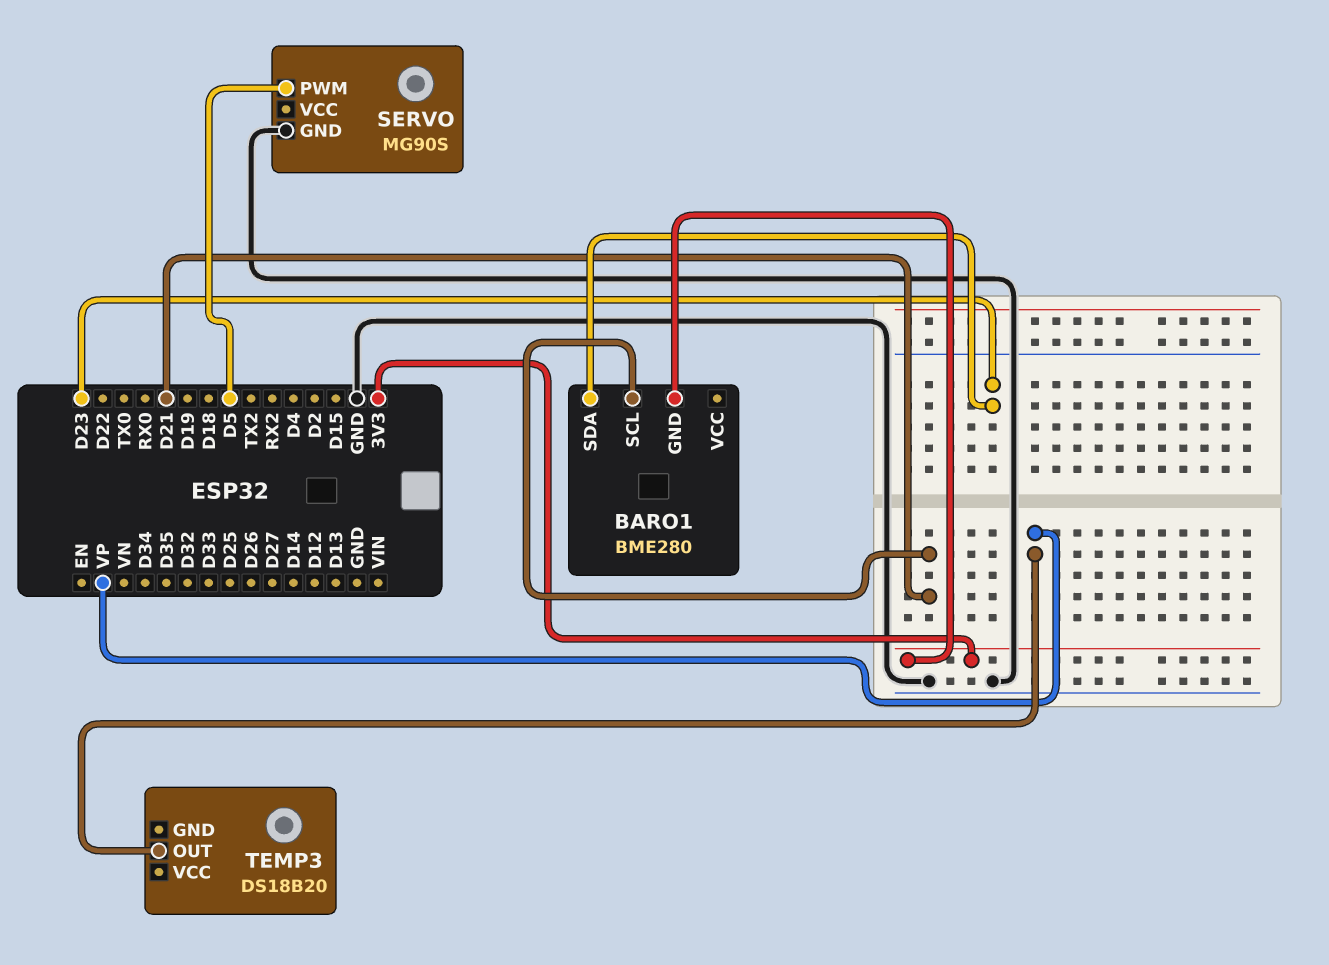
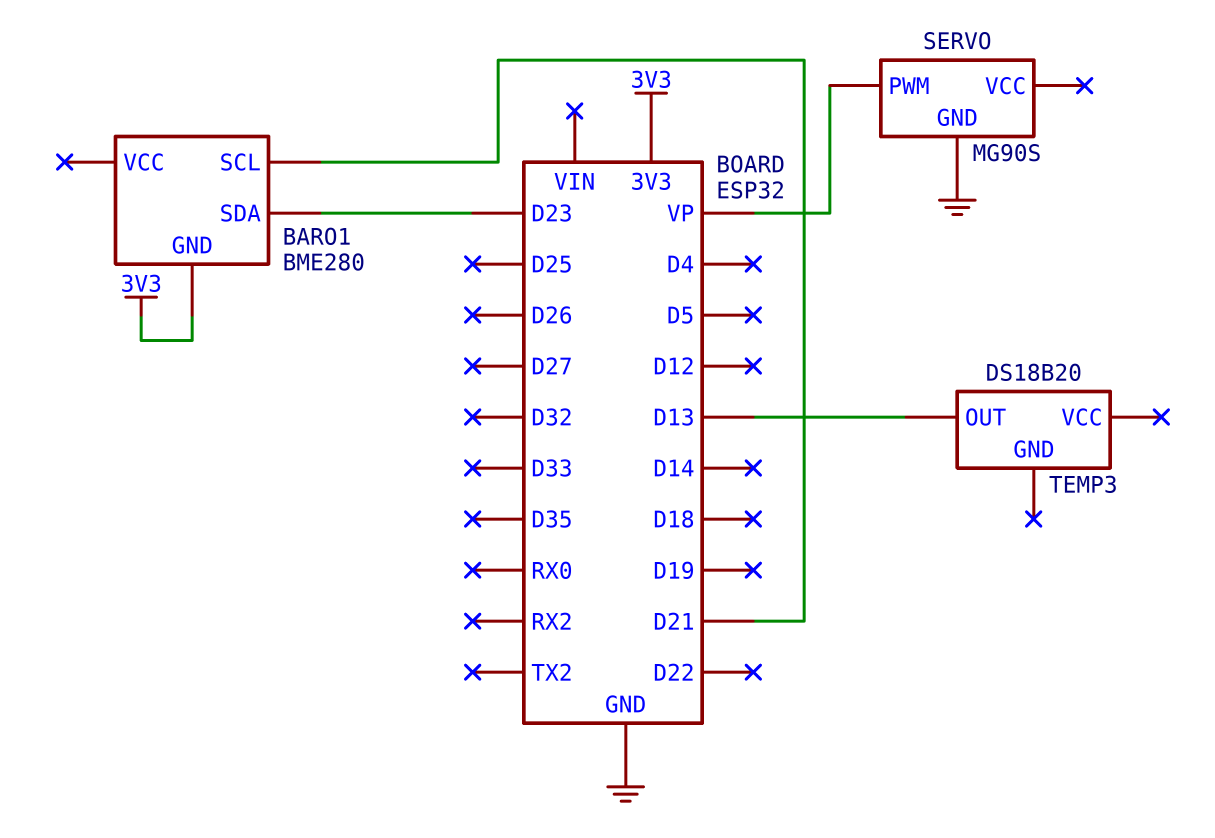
SERVO pin PWM: D5 -> VP
TEMP3 pin OUT: VP -> D13

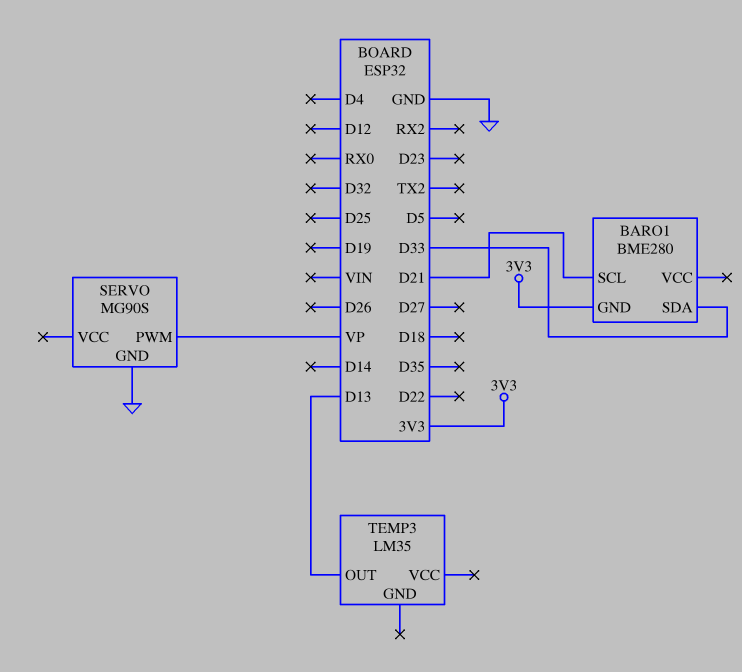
BARO1 pin SDA: D23 -> D33
TEMP3: DS18B20 -> LM35

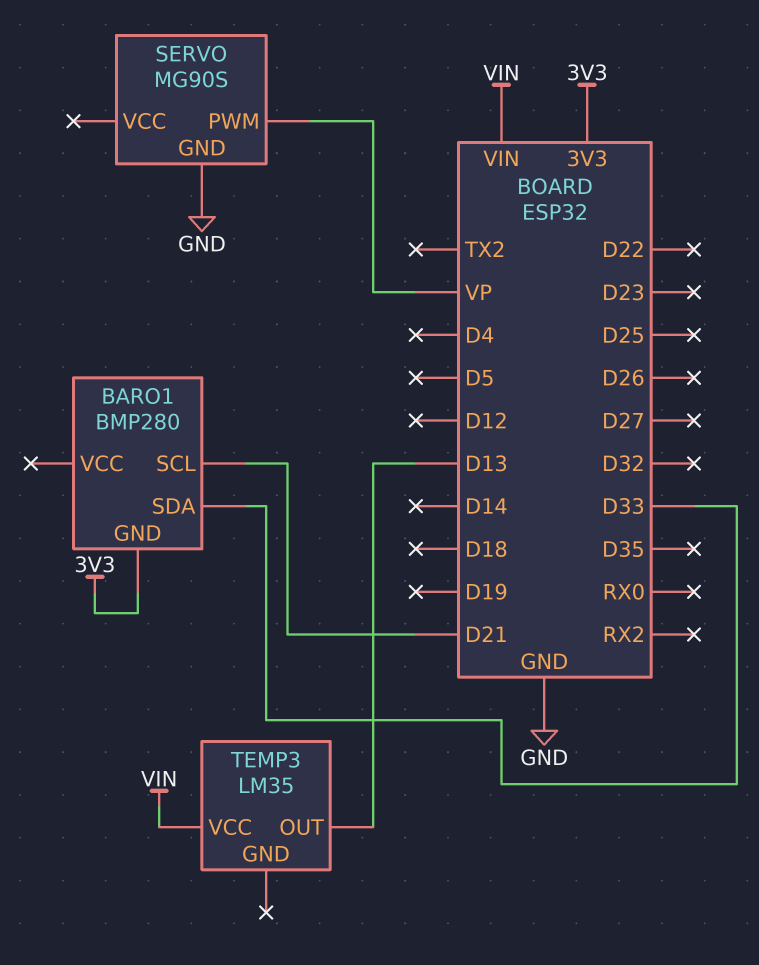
BARO1: BME280 -> BMP280
TEMP3 pin VCC: none -> VIN

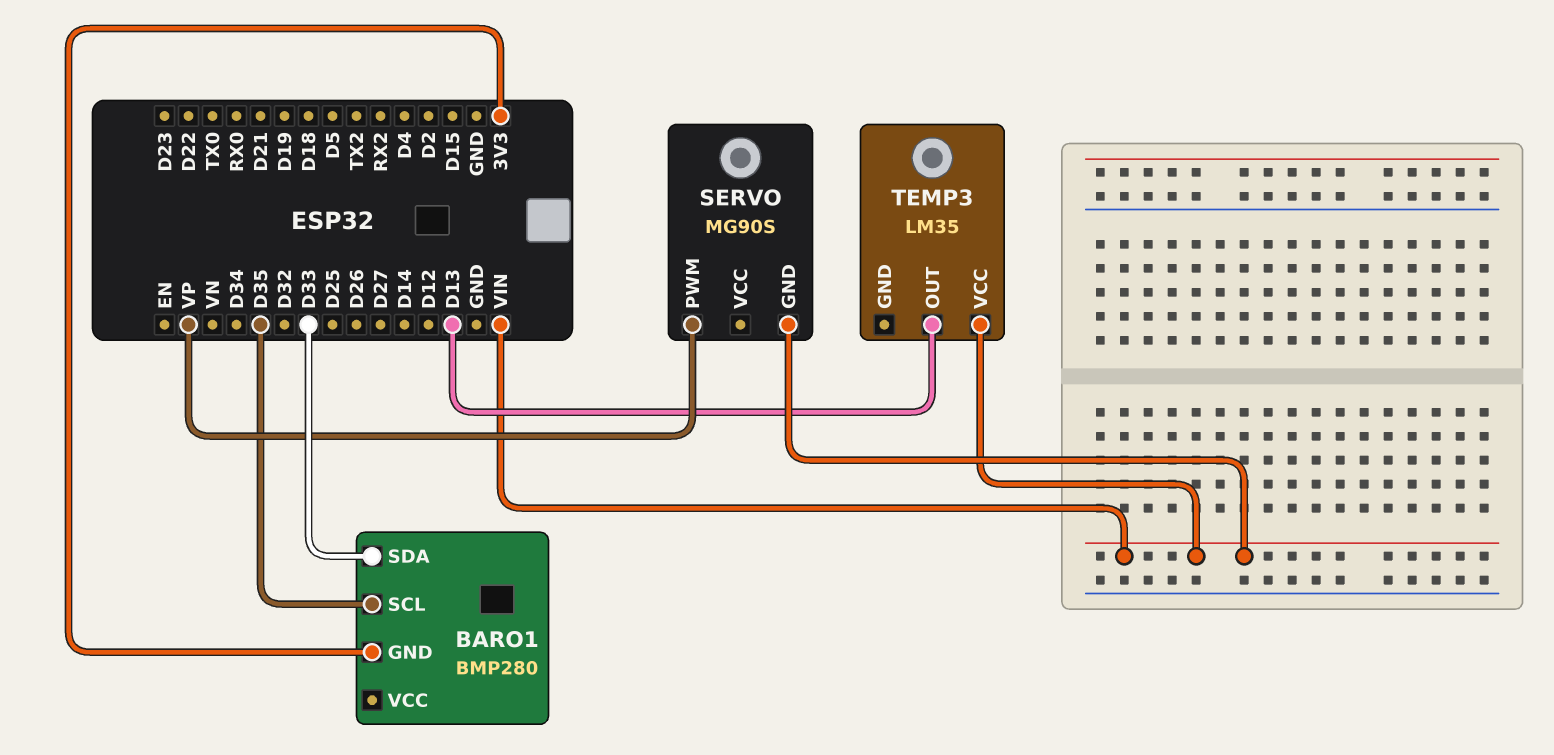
BARO1 pin SCL: D21 -> D35
SERVO pin GND: GND -> VIN

